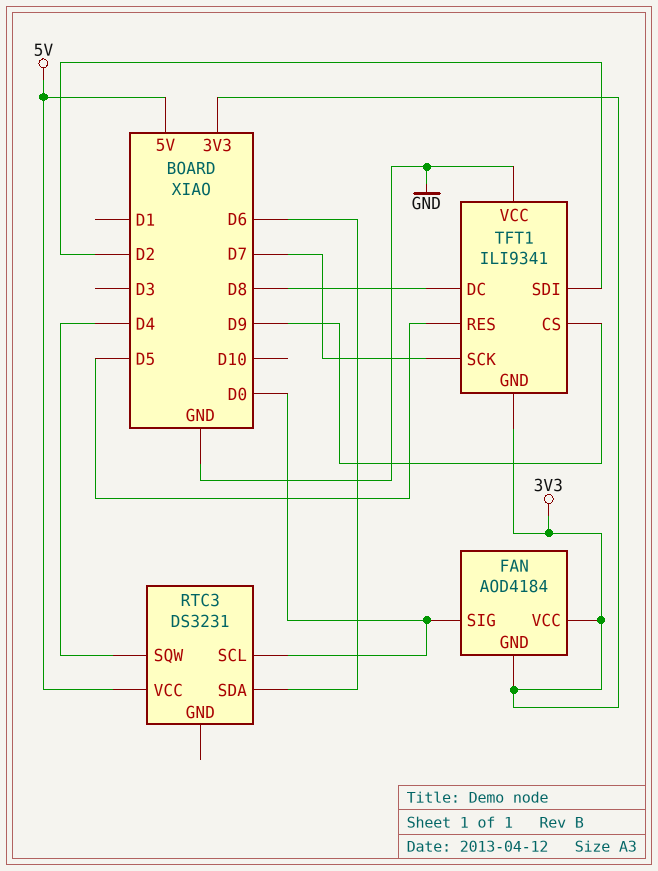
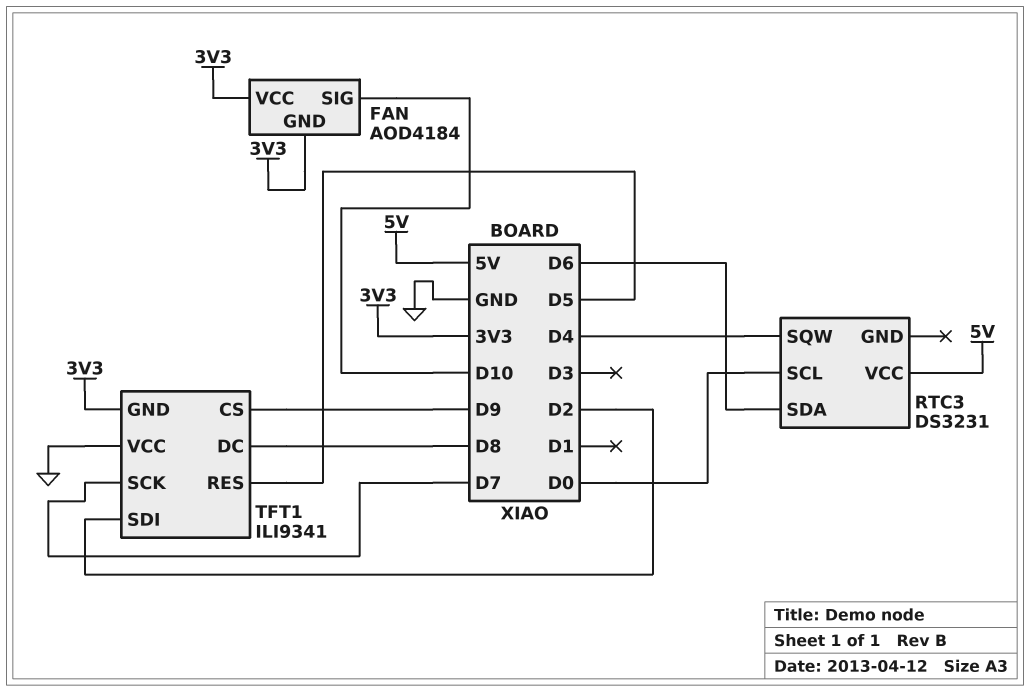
FAN pin SIG: D0 -> D10

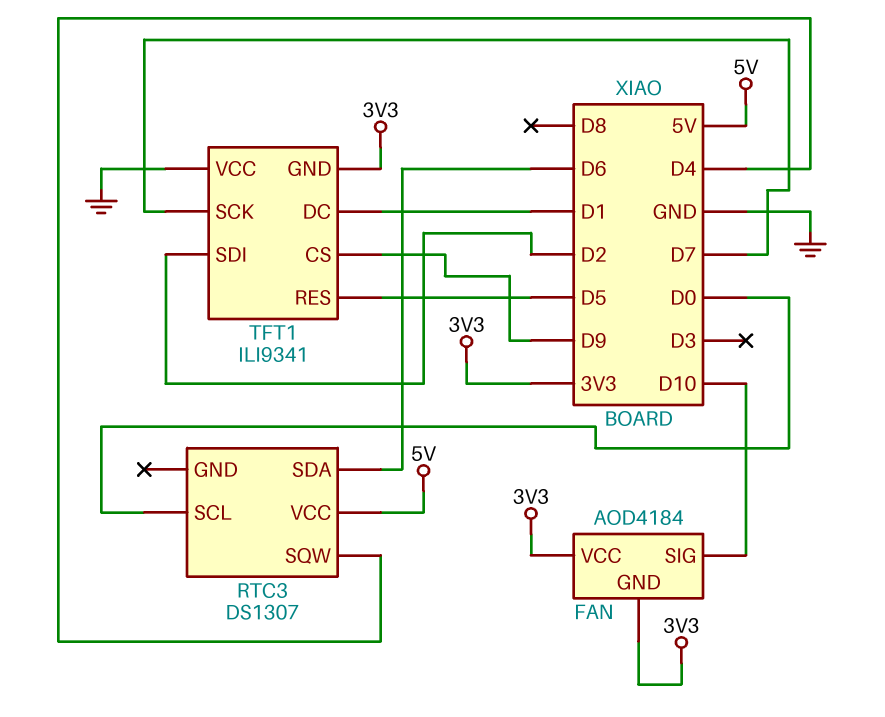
RTC3: DS3231 -> DS1307
TFT1 pin DC: D8 -> D1

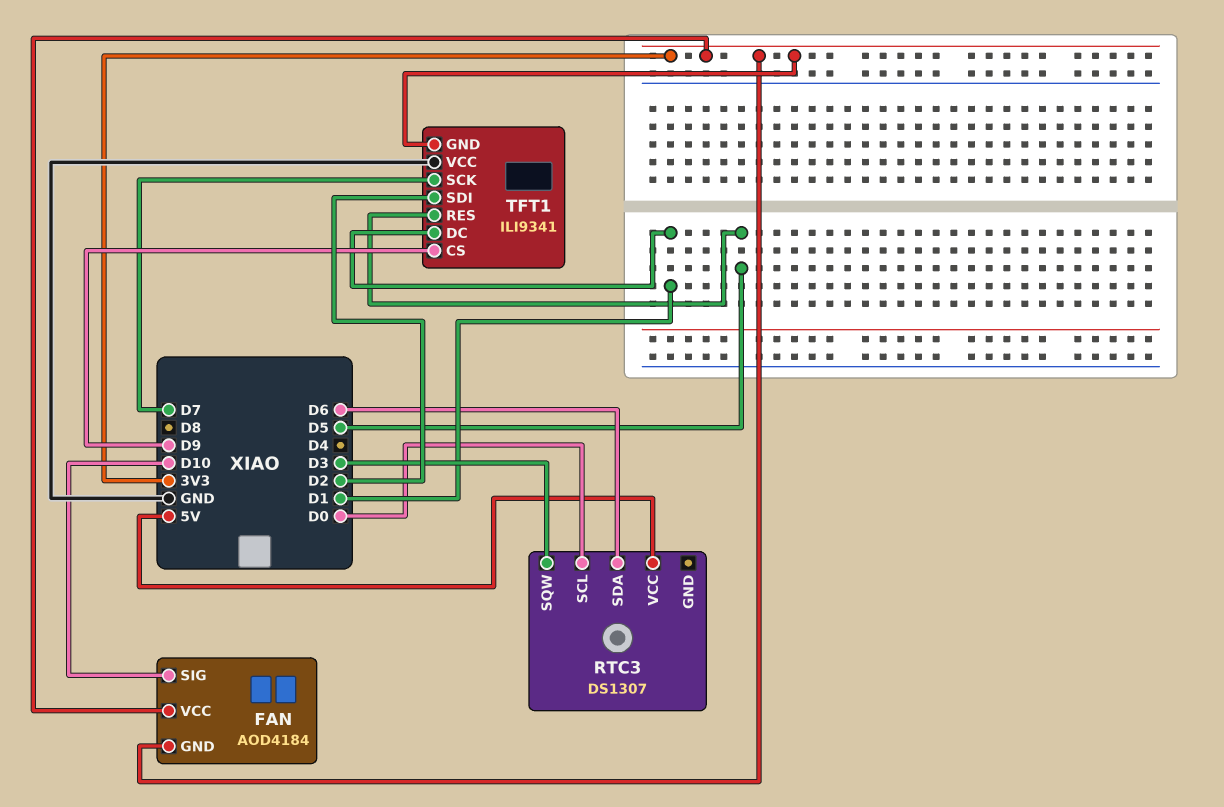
RTC3 pin SQW: D4 -> D3

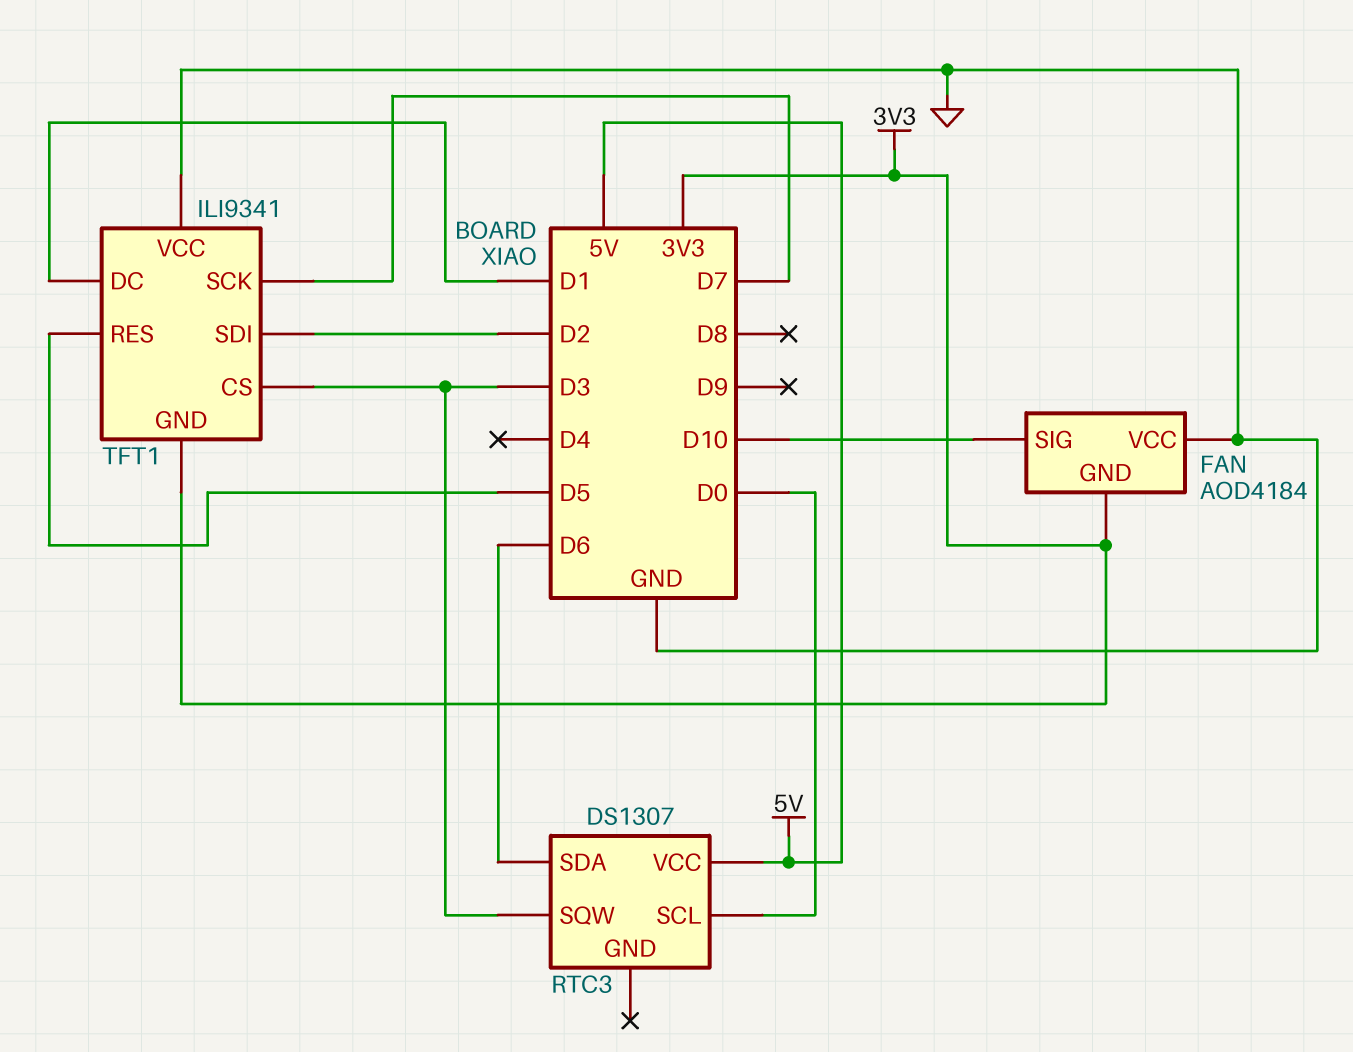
FAN pin VCC: 3V3 -> GND
TFT1 pin CS: D9 -> D3

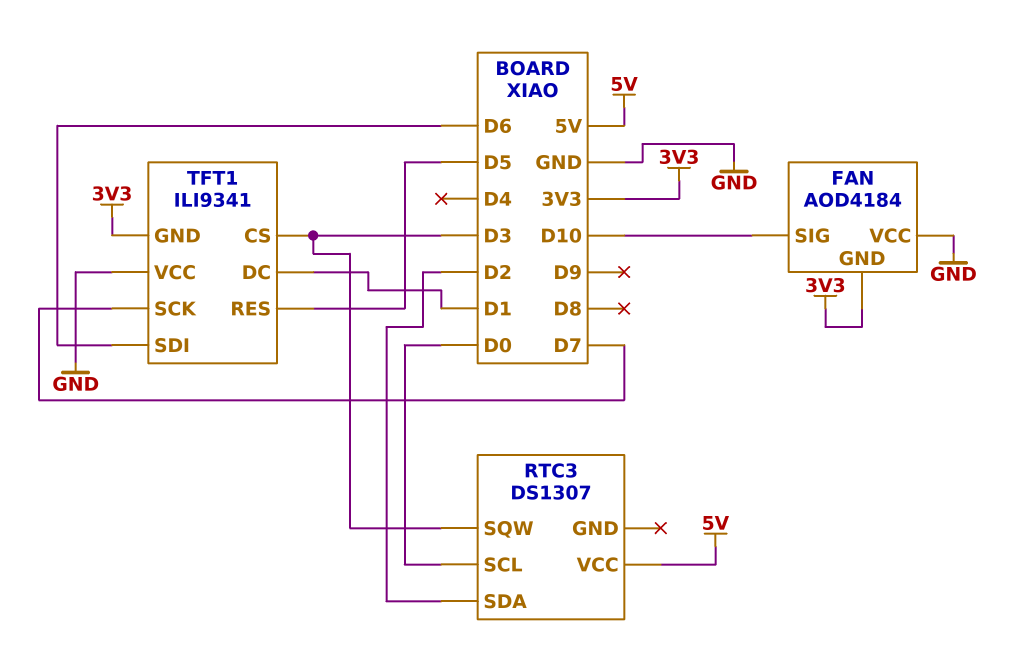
RTC3 pin SDA: D6 -> D2
TFT1 pin SDI: D2 -> D6

